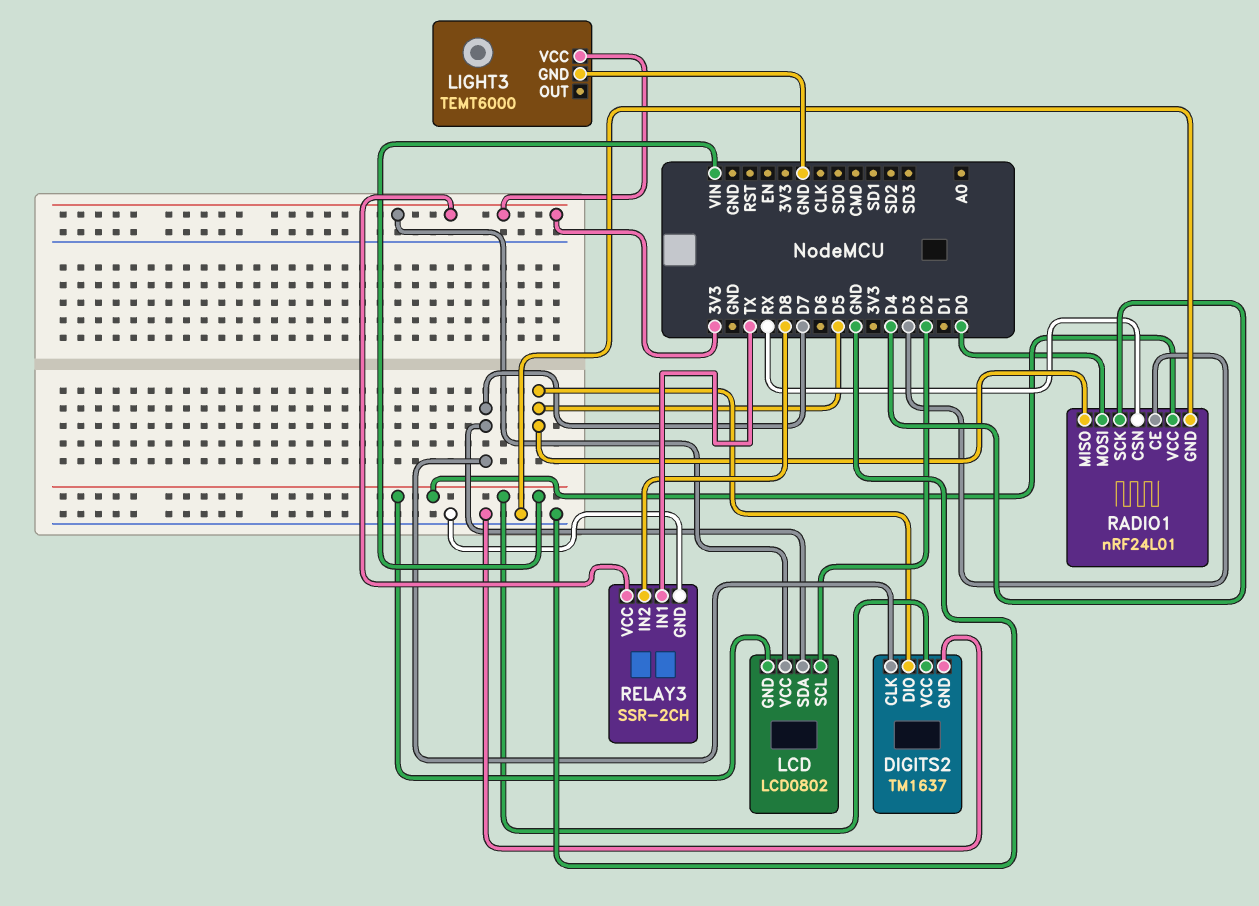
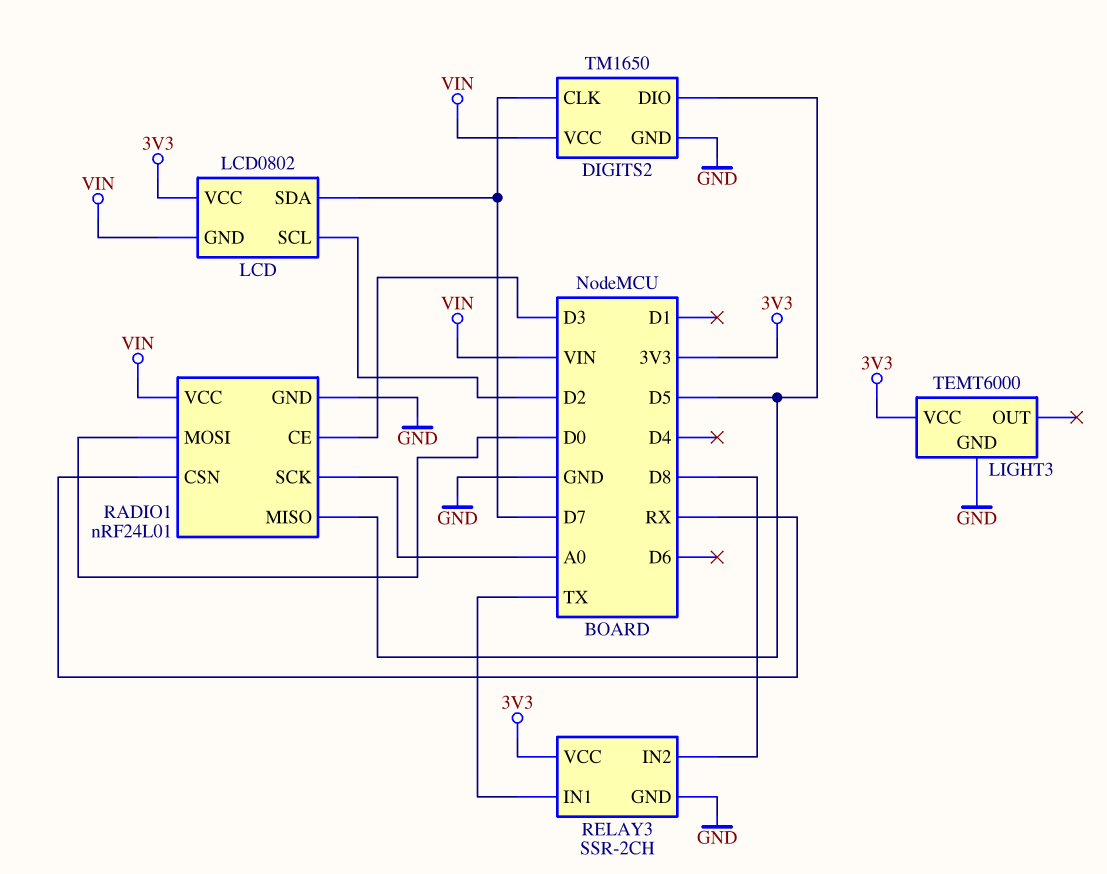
DIGITS2: TM1637 -> TM1650
RADIO1 pin SCK: D4 -> A0

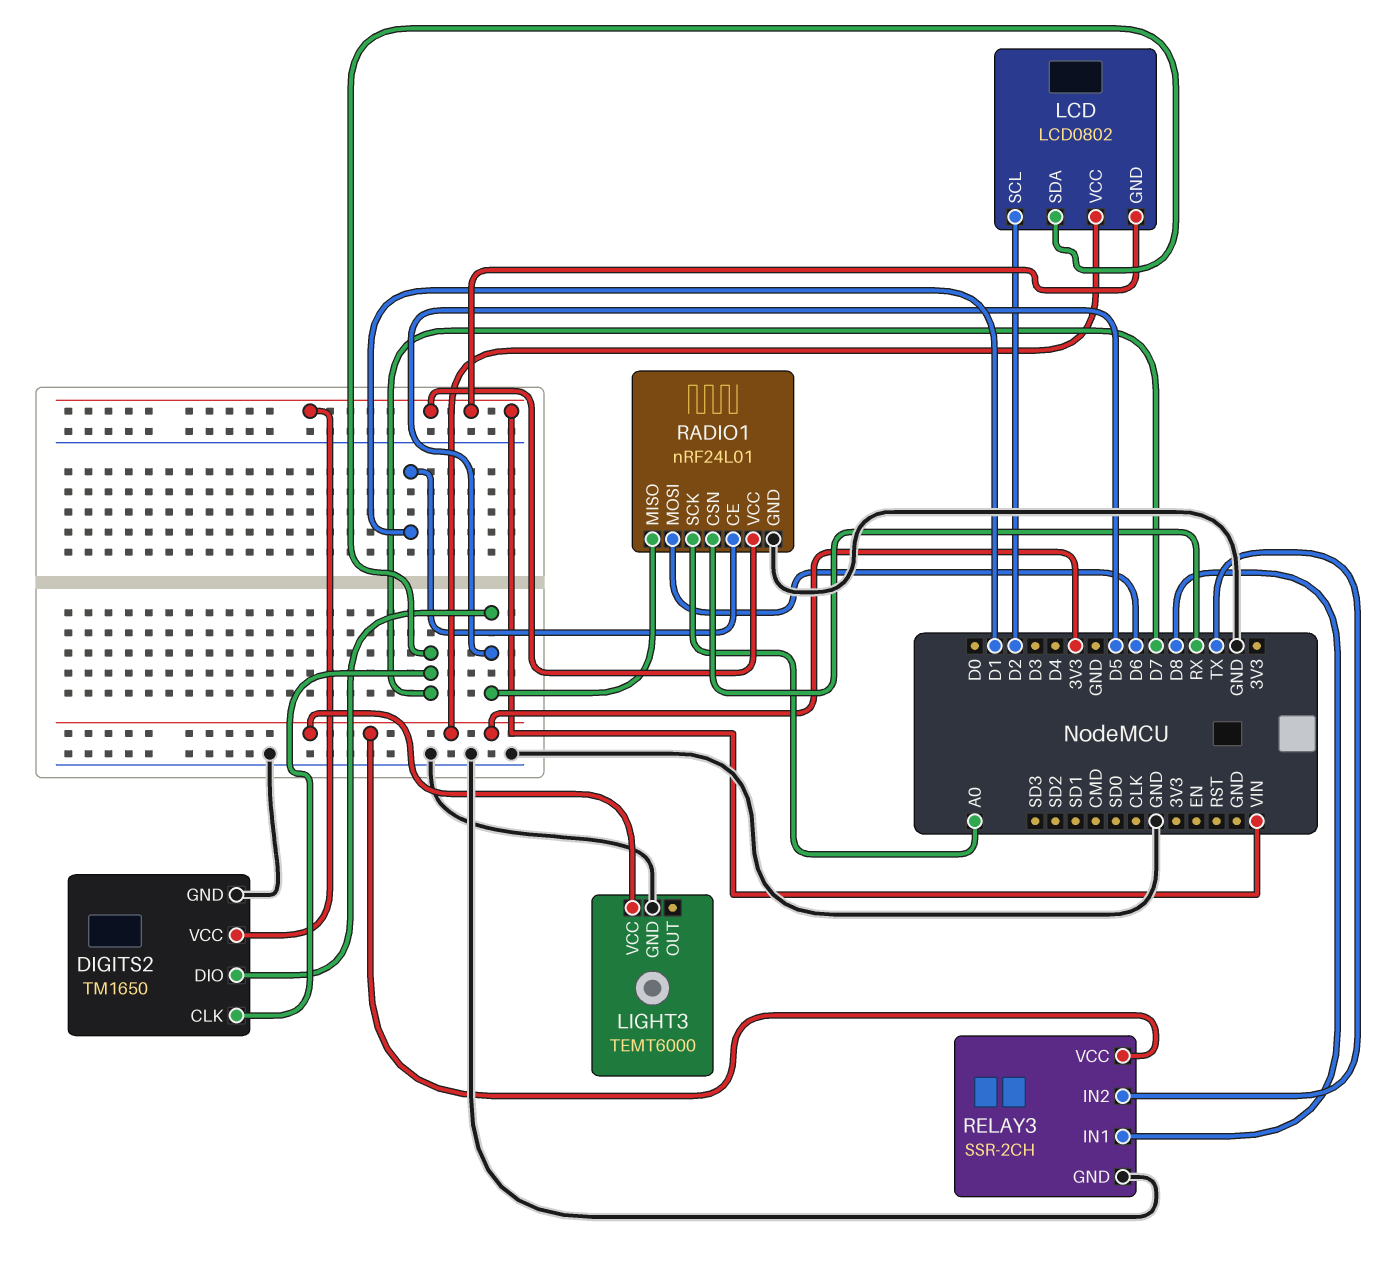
RADIO1 pin CE: D3 -> D1
RADIO1 pin MOSI: D0 -> D6
RELAY3 pin IN1: TX -> D8
RELAY3 pin IN2: D8 -> TX

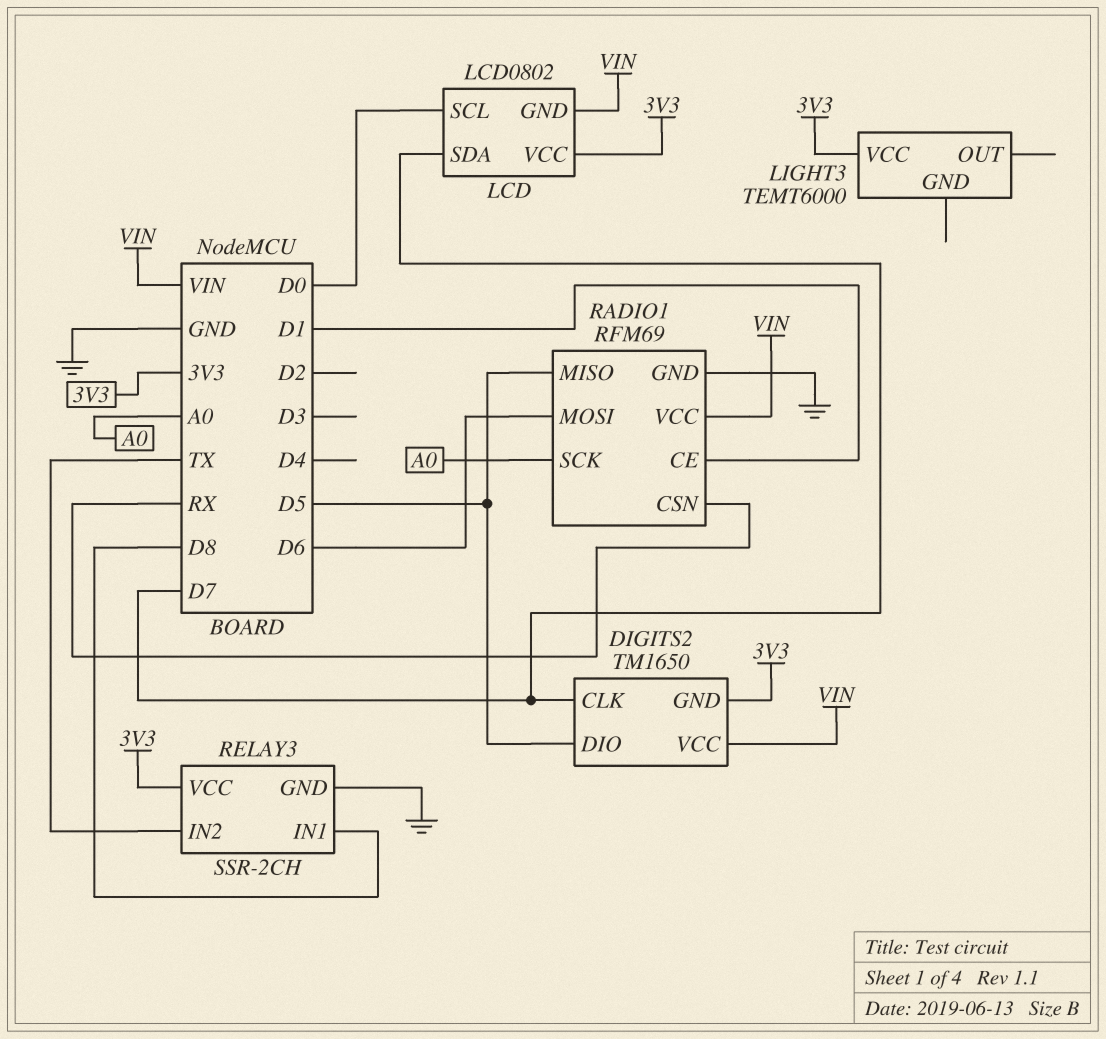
DIGITS2 pin GND: GND -> 3V3
LCD pin SCL: D2 -> D0
LIGHT3 pin GND: GND -> none
RADIO1: nRF24L01 -> RFM69

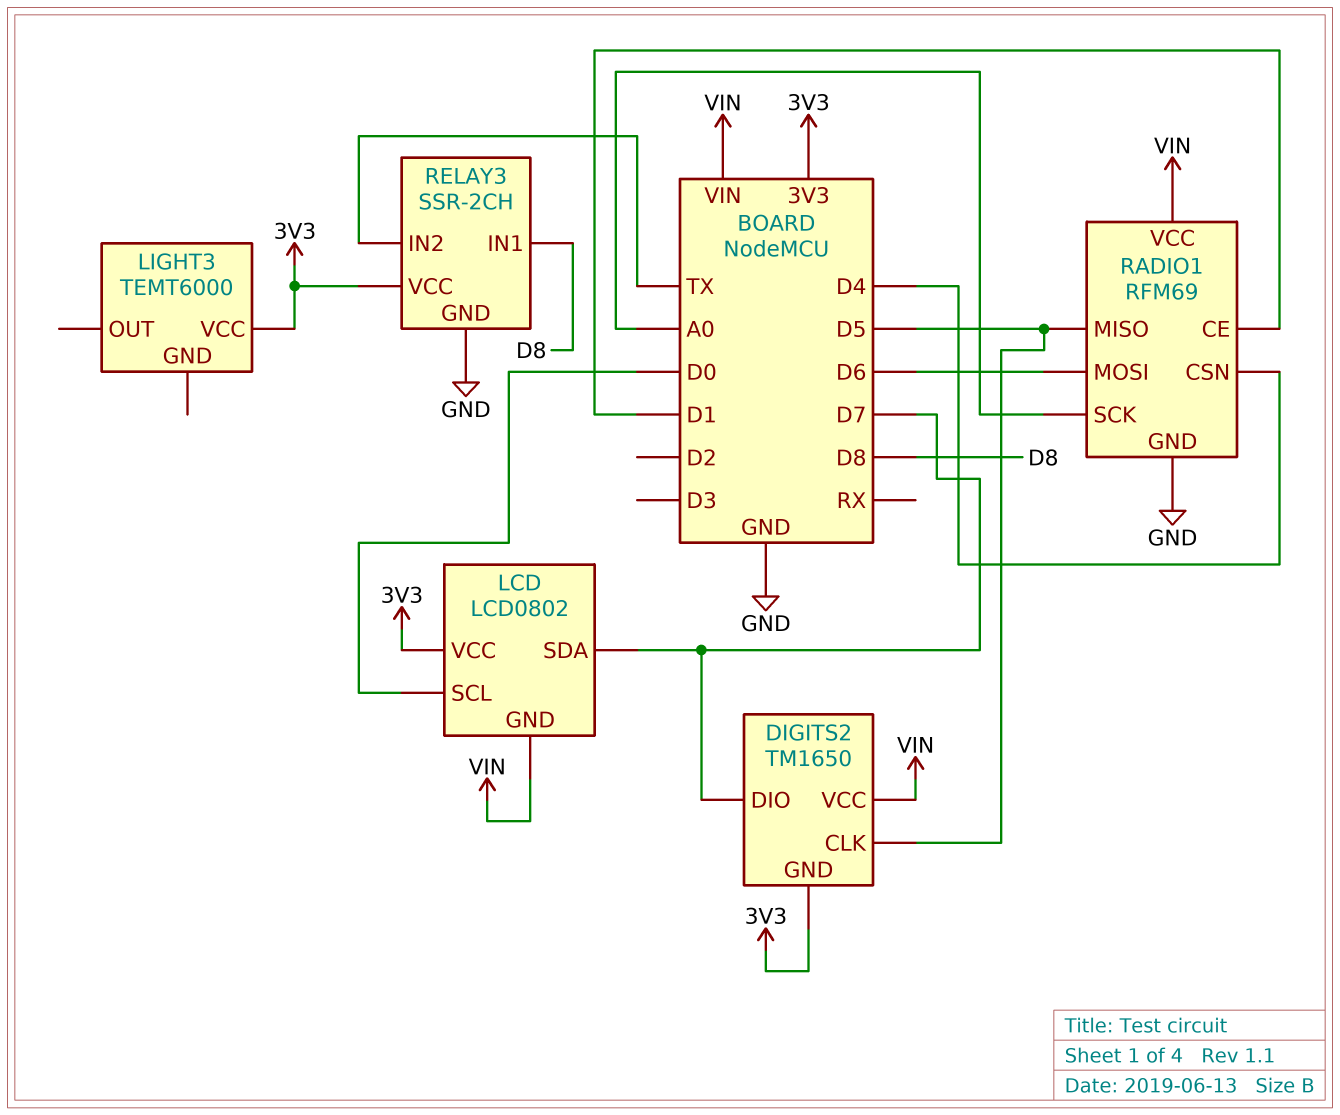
DIGITS2 pin CLK: D7 -> D5
DIGITS2 pin DIO: D5 -> D7
RADIO1 pin CSN: RX -> D4

